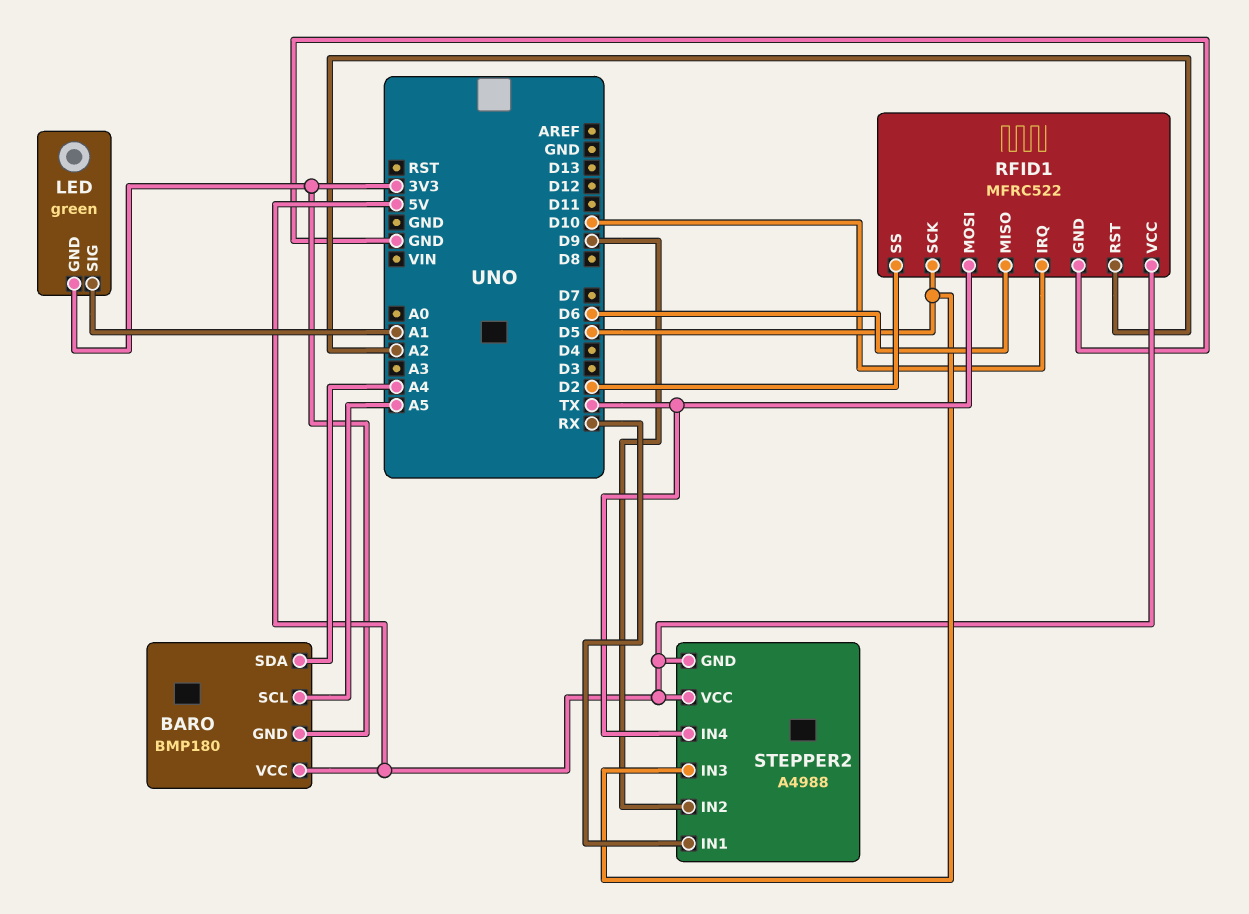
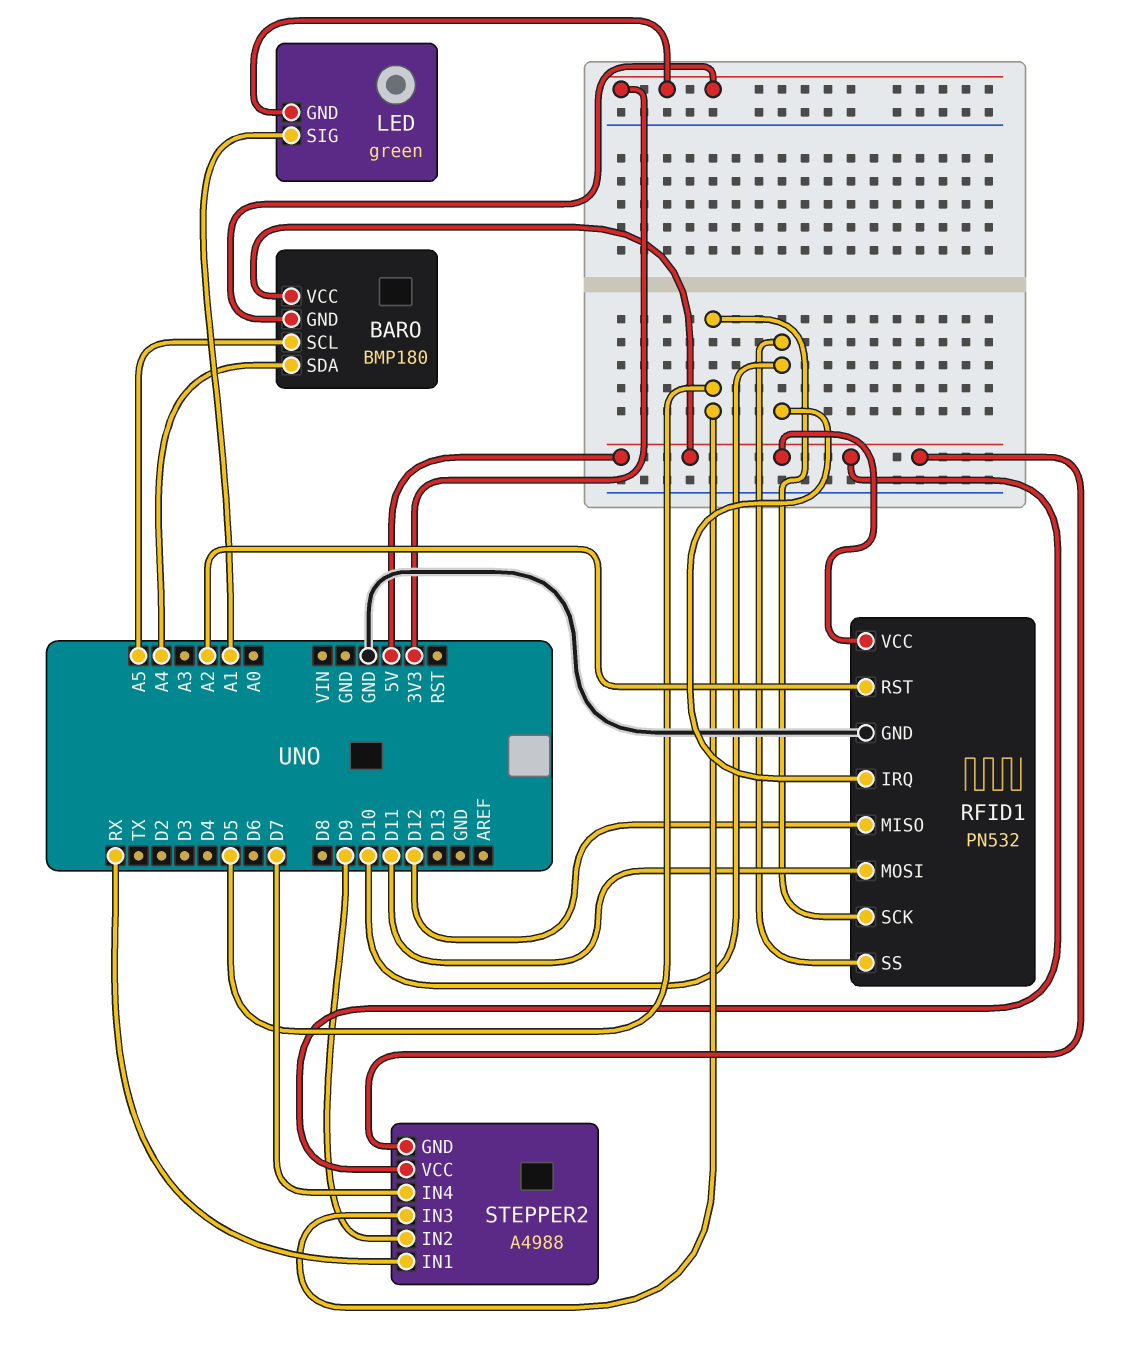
RFID1: MFRC522 -> PN532
RFID1 pin MISO: D6 -> D12
RFID1 pin MOSI: TX -> D11
RFID1 pin SS: D2 -> D10
STEPPER2 pin IN4: TX -> D7

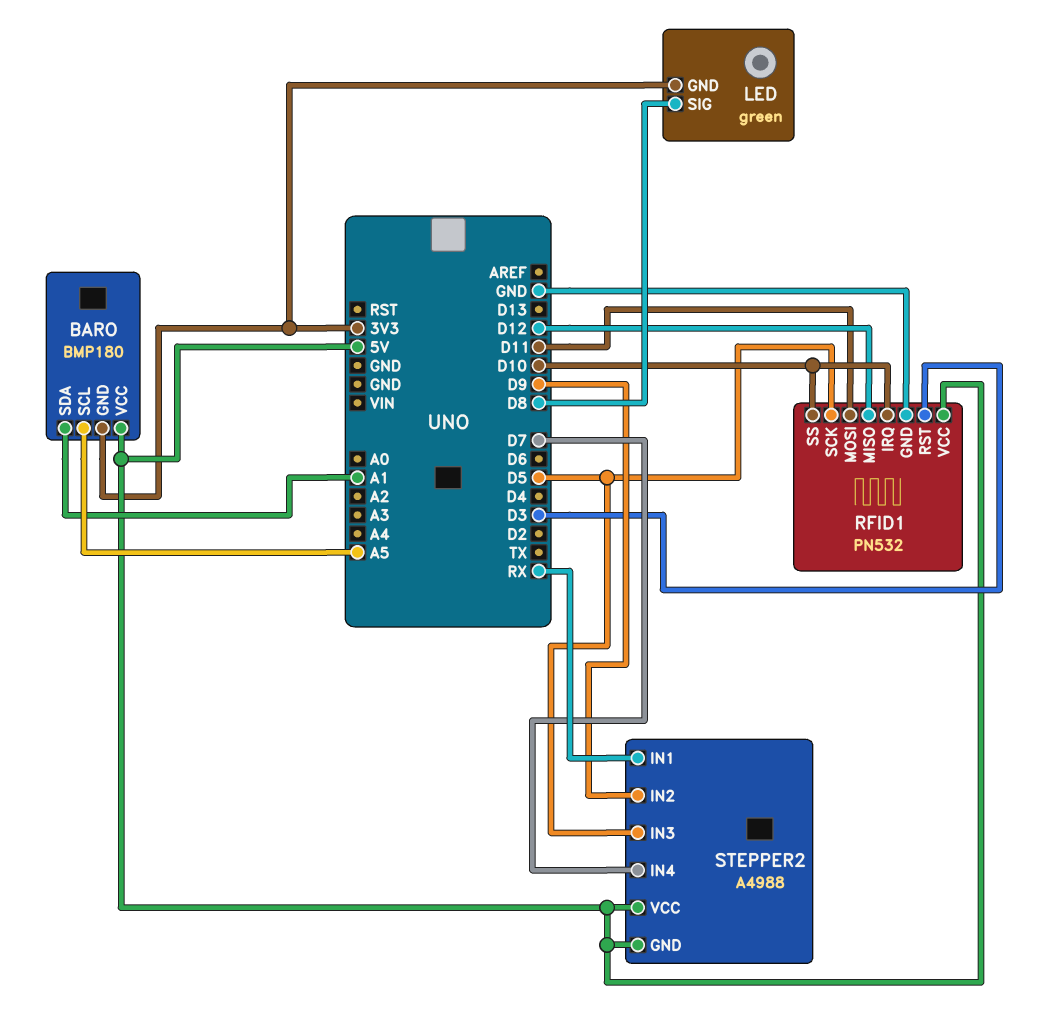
BARO pin SDA: A4 -> A1
LED pin SIG: A1 -> D8
RFID1 pin RST: A2 -> D3

